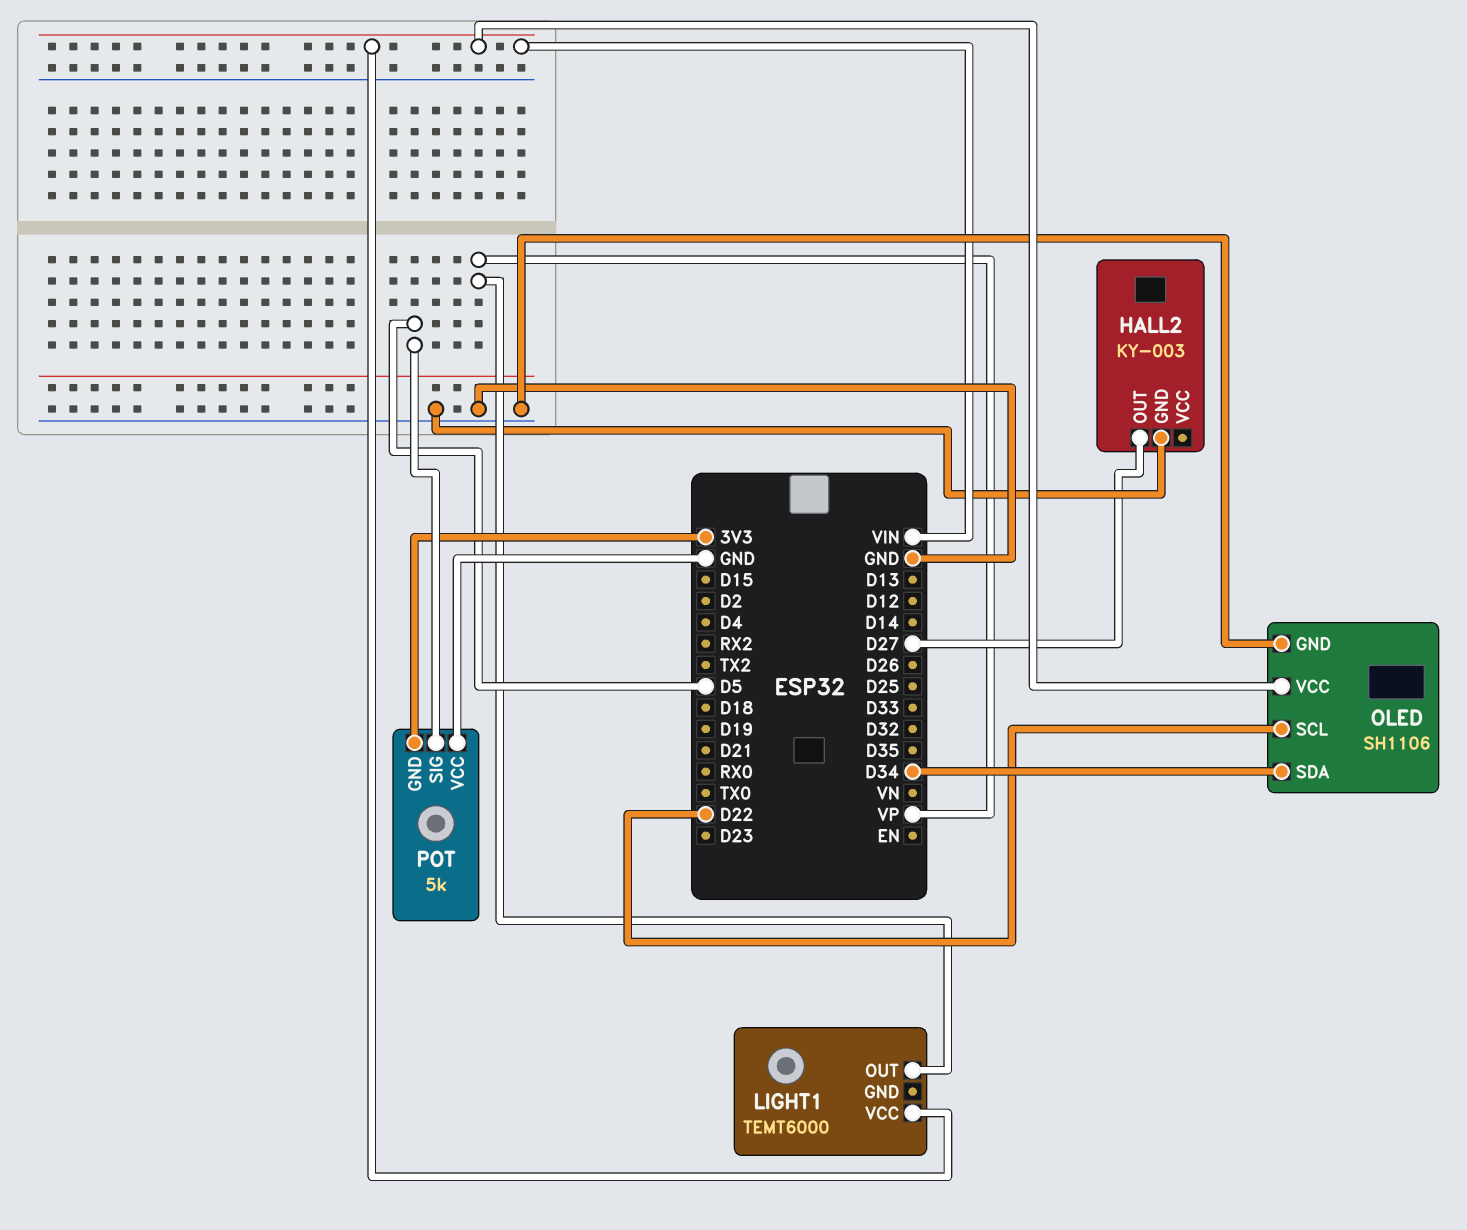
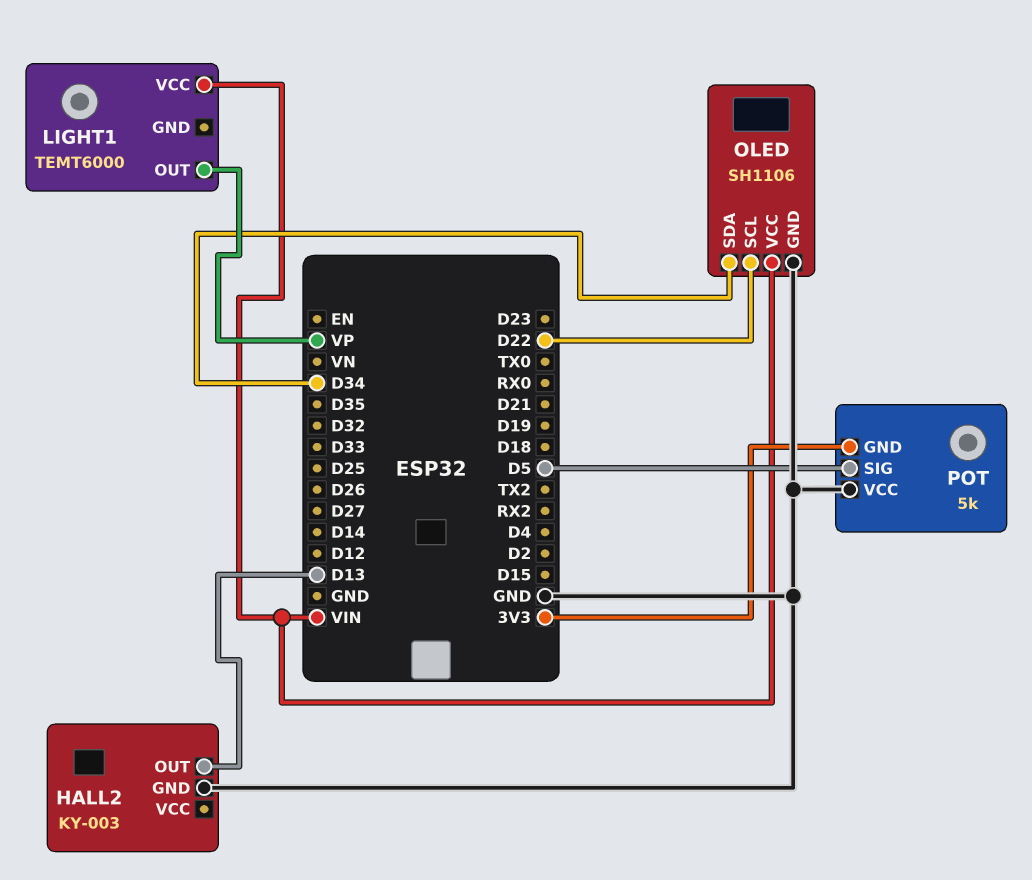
HALL2 pin OUT: D27 -> D13

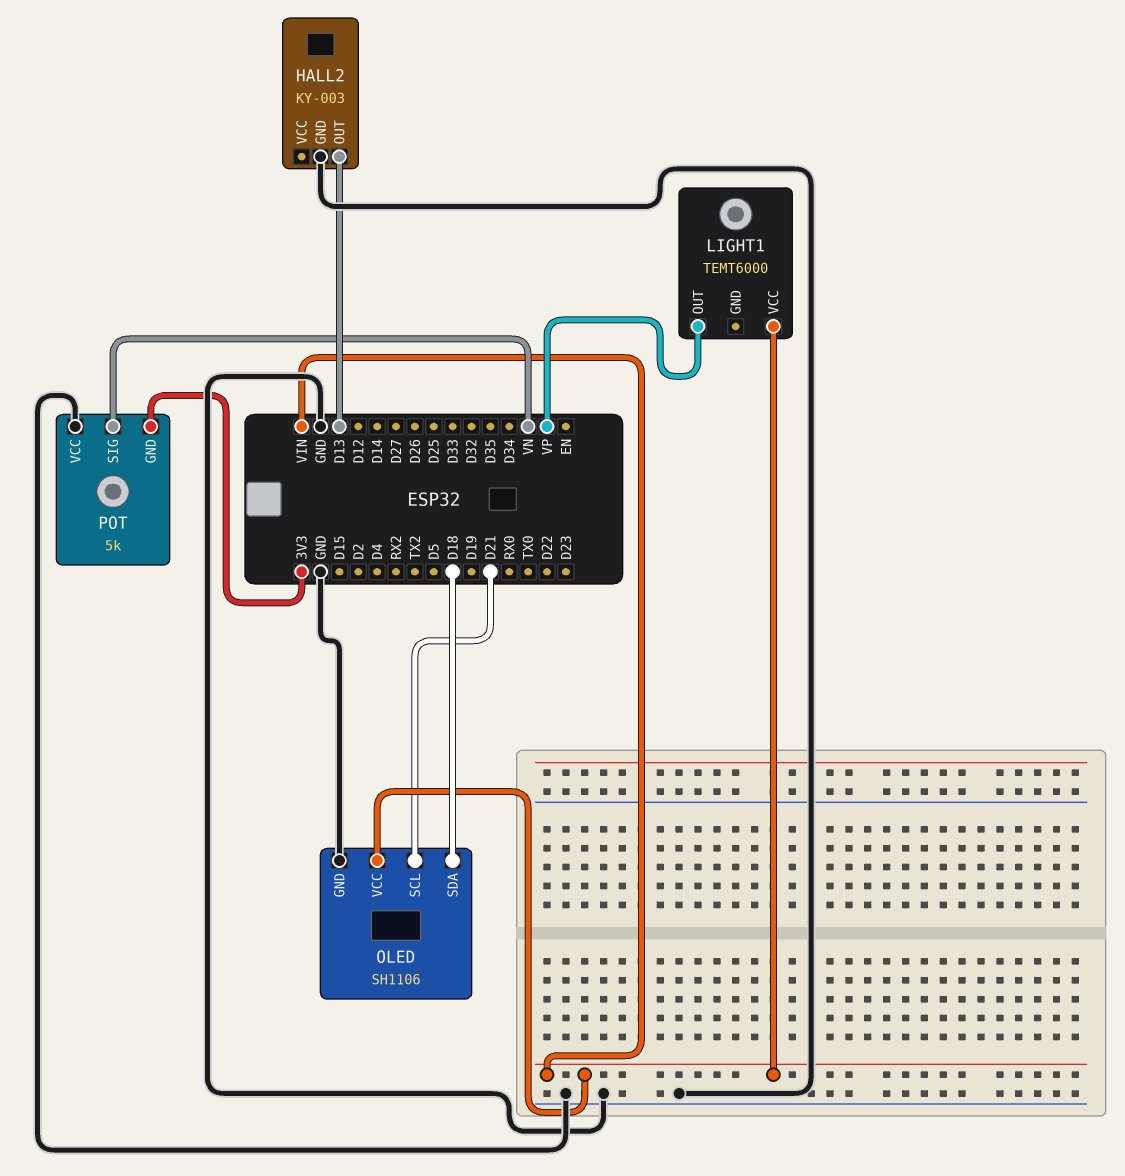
OLED pin SCL: D22 -> D21
OLED pin SDA: D34 -> D18
POT pin SIG: D5 -> VN

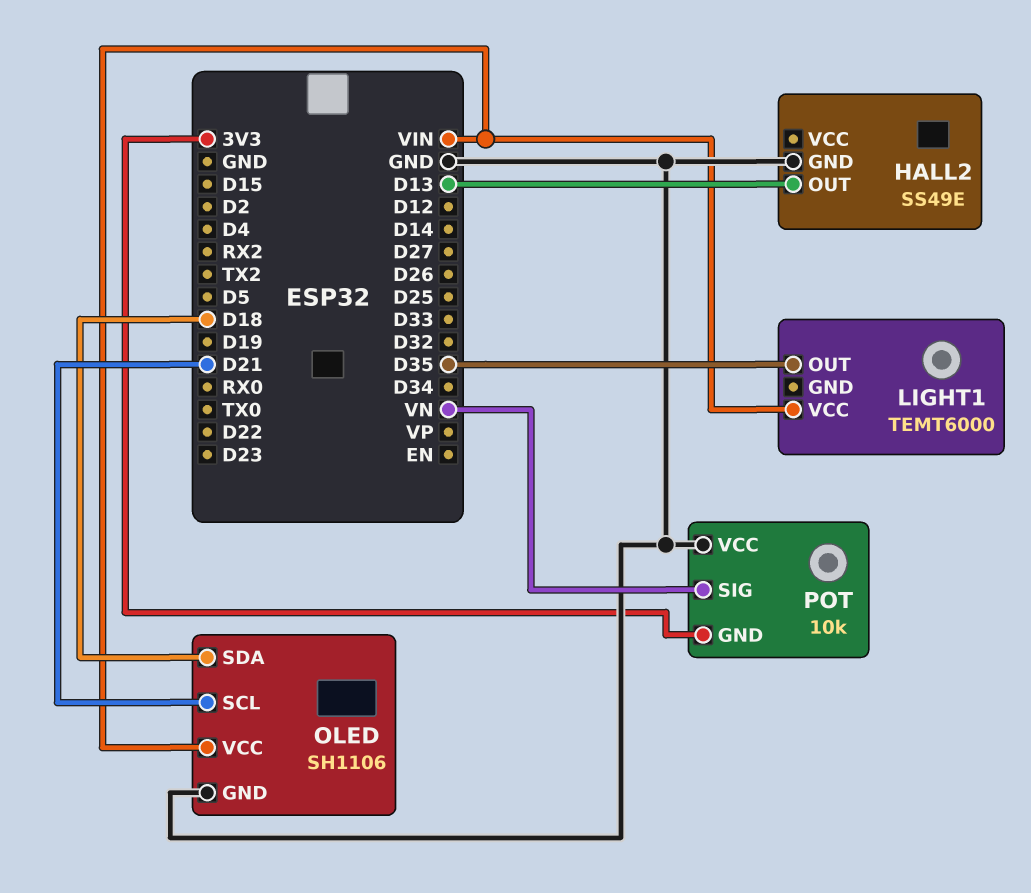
HALL2: KY-003 -> SS49E
LIGHT1 pin OUT: VP -> D35
POT: 5k -> 10k

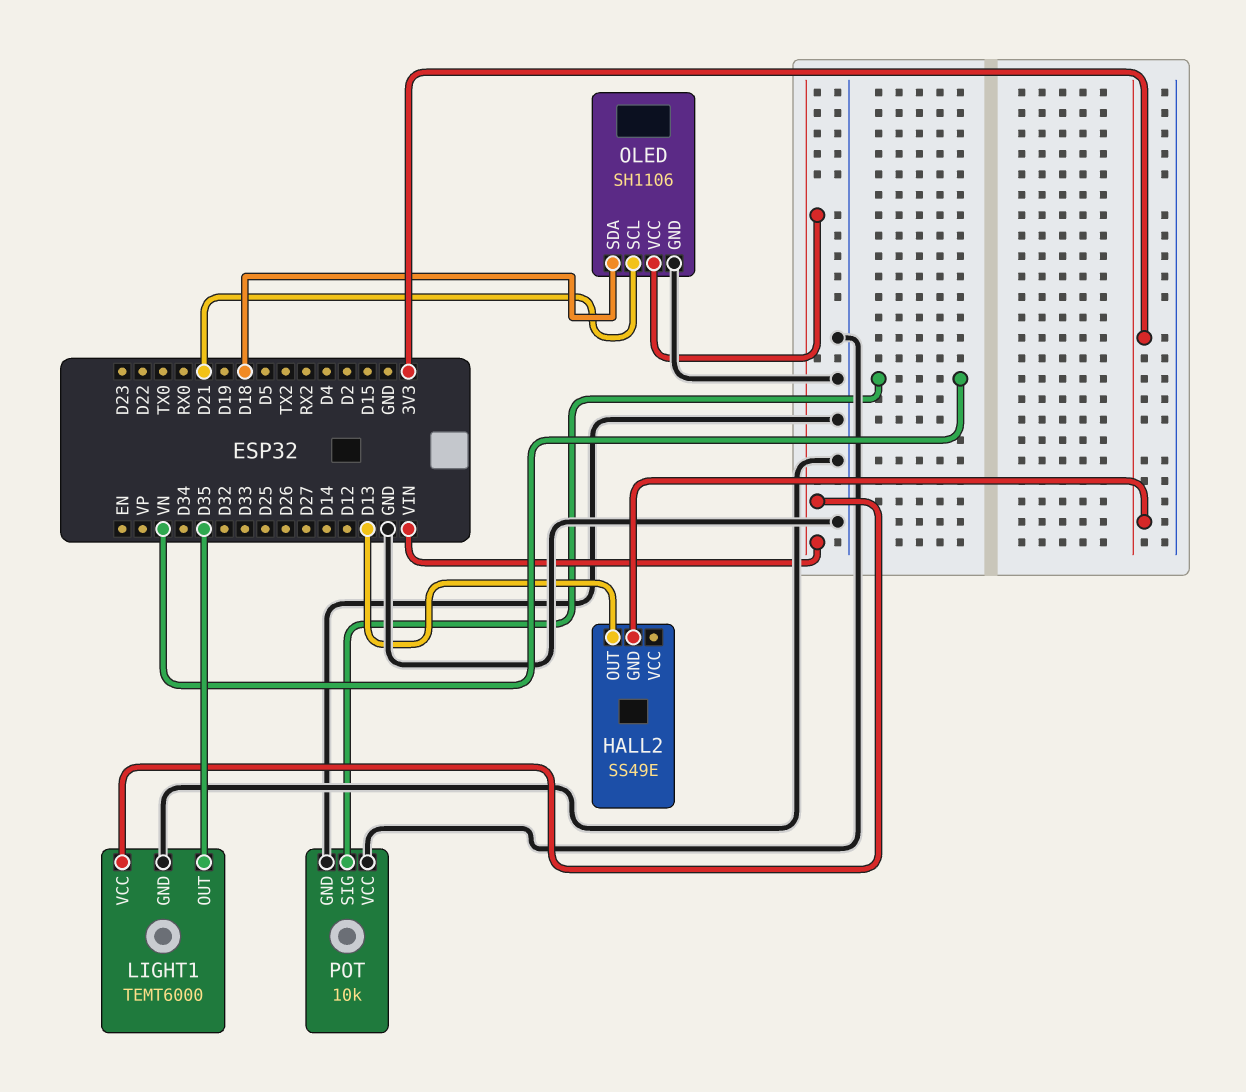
HALL2 pin GND: GND -> 3V3
LIGHT1 pin GND: none -> GND
POT pin GND: 3V3 -> GND

